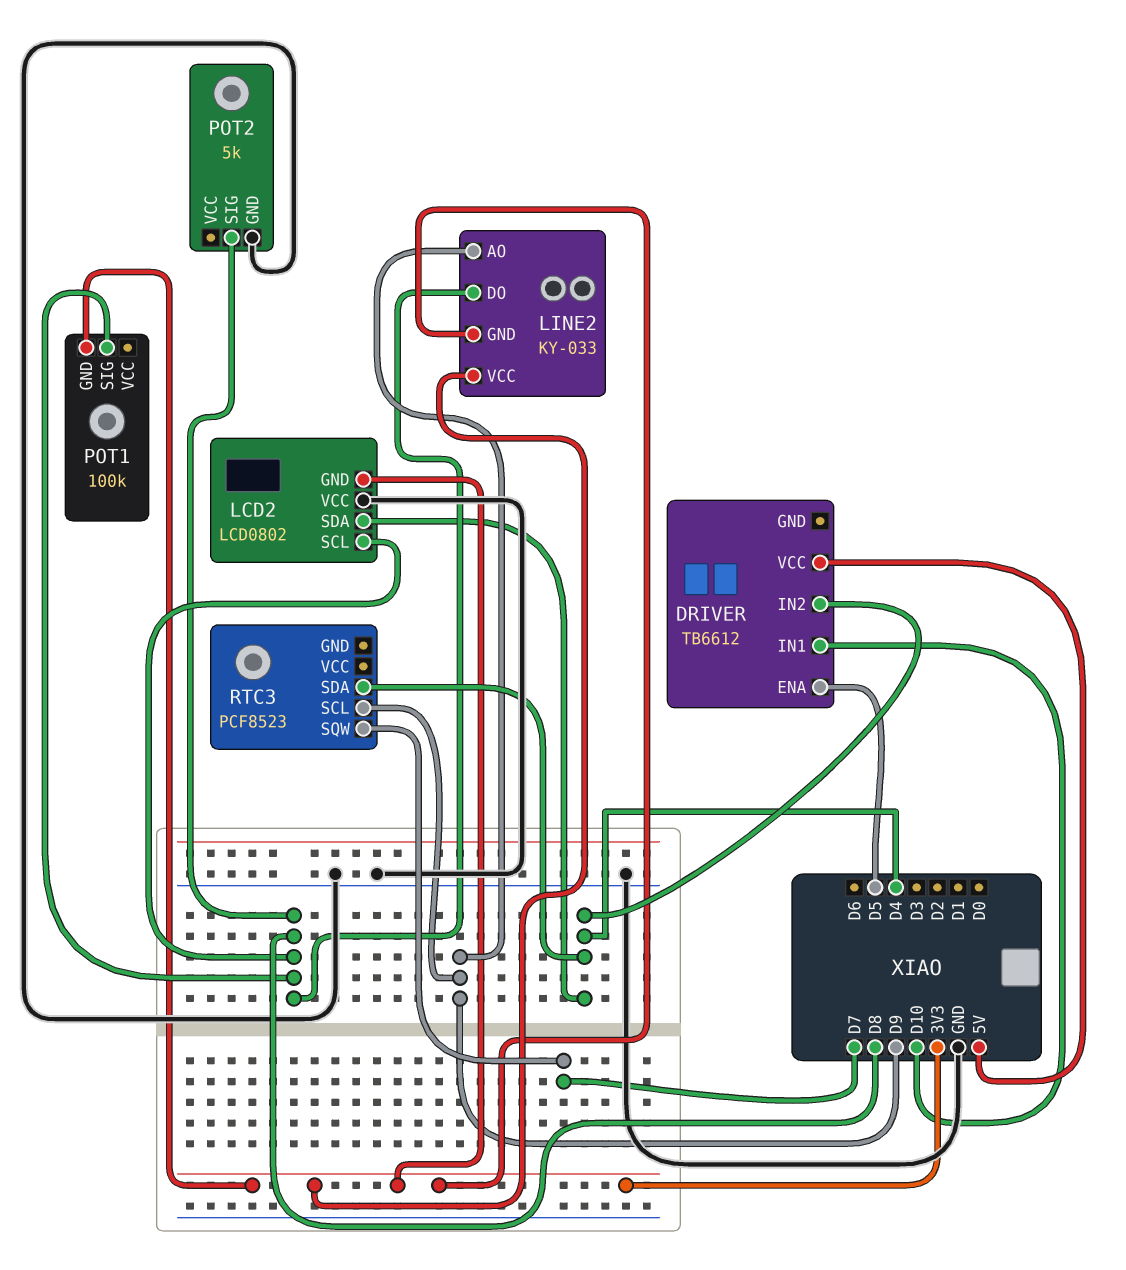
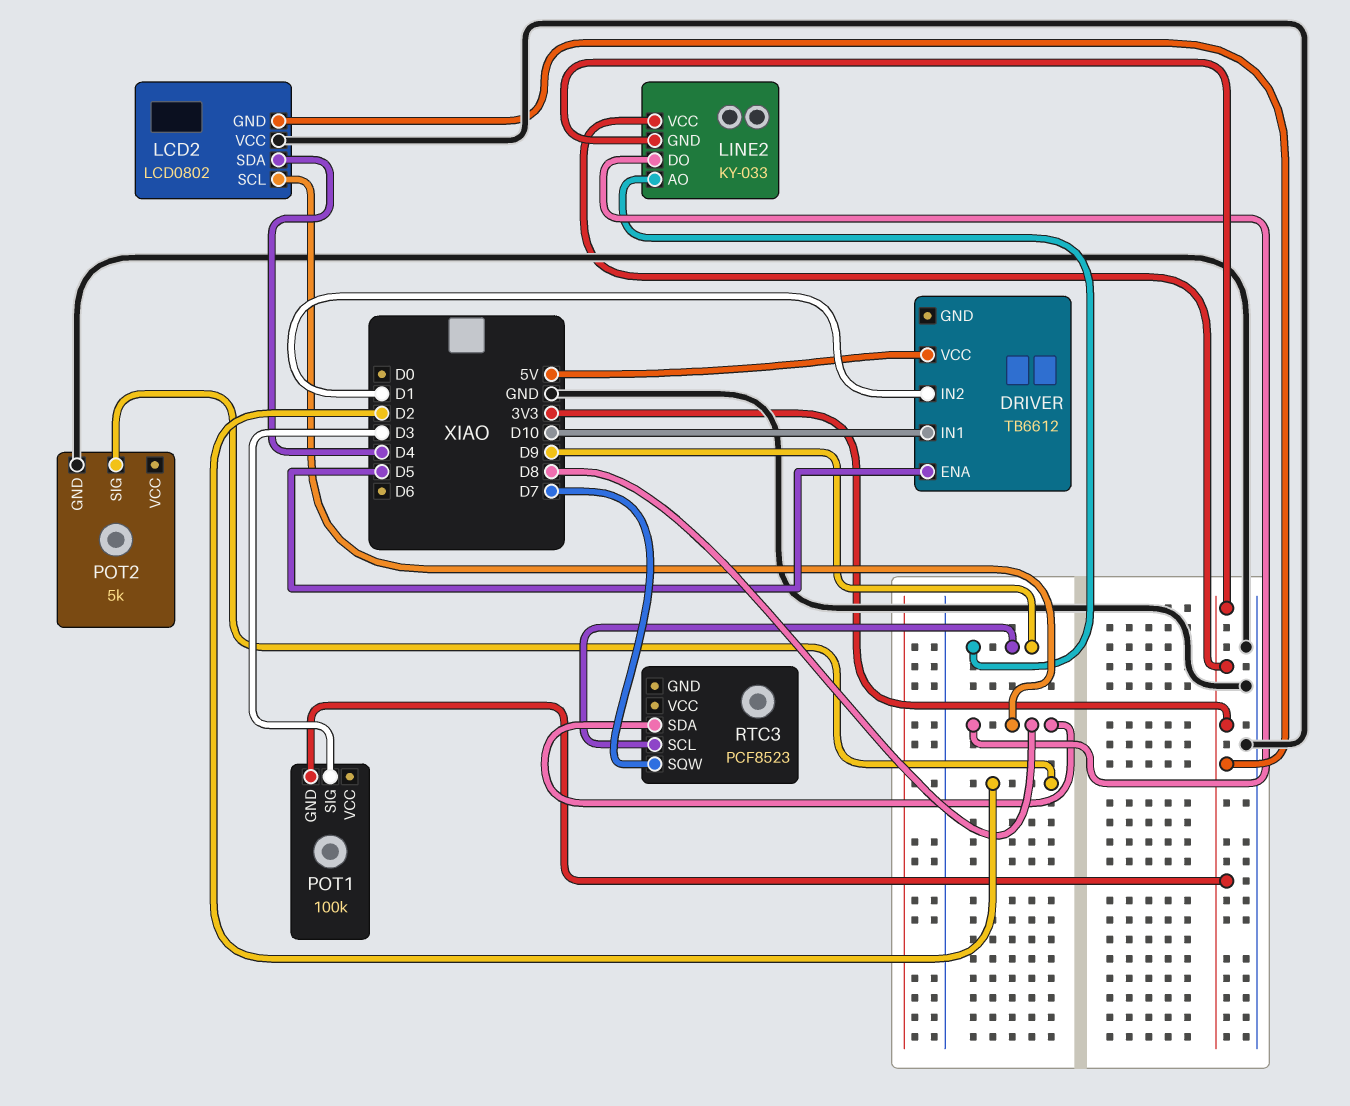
DRIVER pin IN2: D4 -> D1
POT1 pin SIG: D8 -> D3
POT2 pin SIG: D8 -> D2
RTC3 pin SDA: D4 -> D8

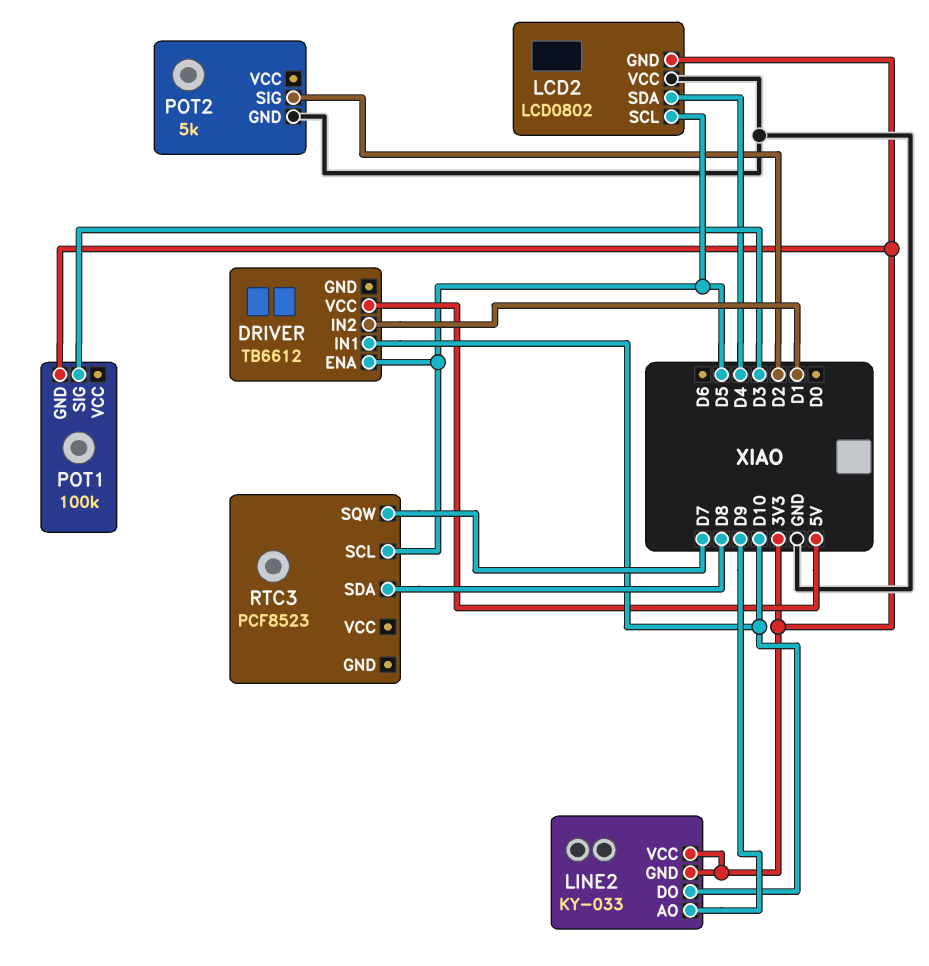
LCD2 pin SCL: D8 -> D5
LINE2 pin DO: D8 -> D10
RTC3 pin SCL: D9 -> D5

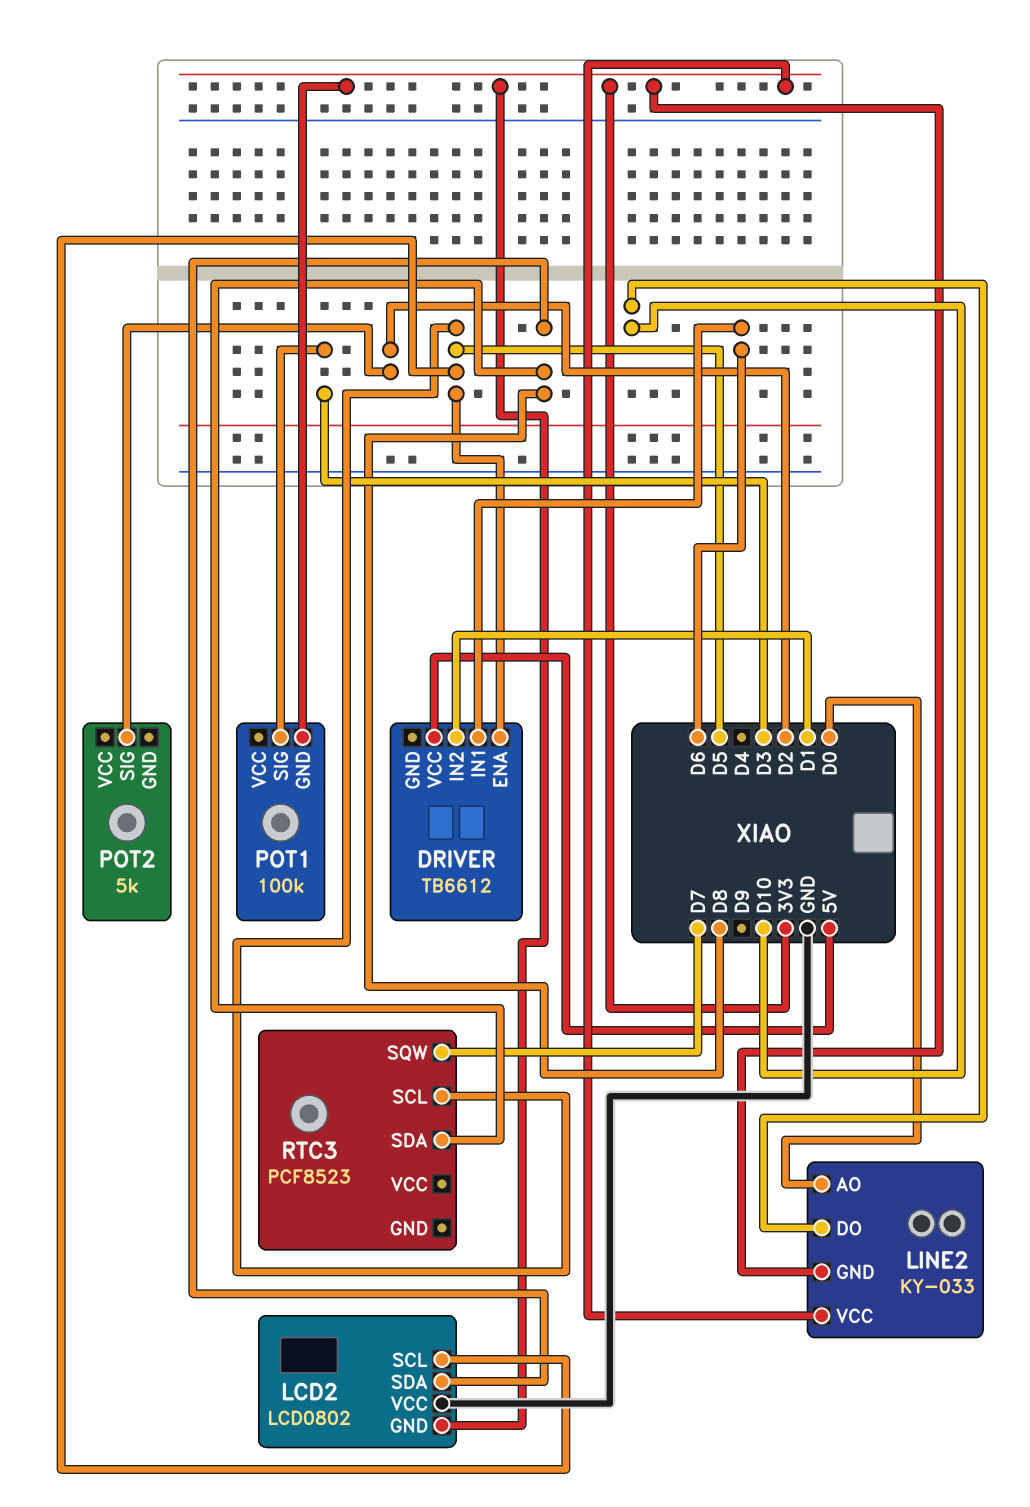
DRIVER pin IN1: D10 -> D6
LCD2 pin SDA: D4 -> D8
LINE2 pin AO: D9 -> D0
POT2 pin GND: GND -> none

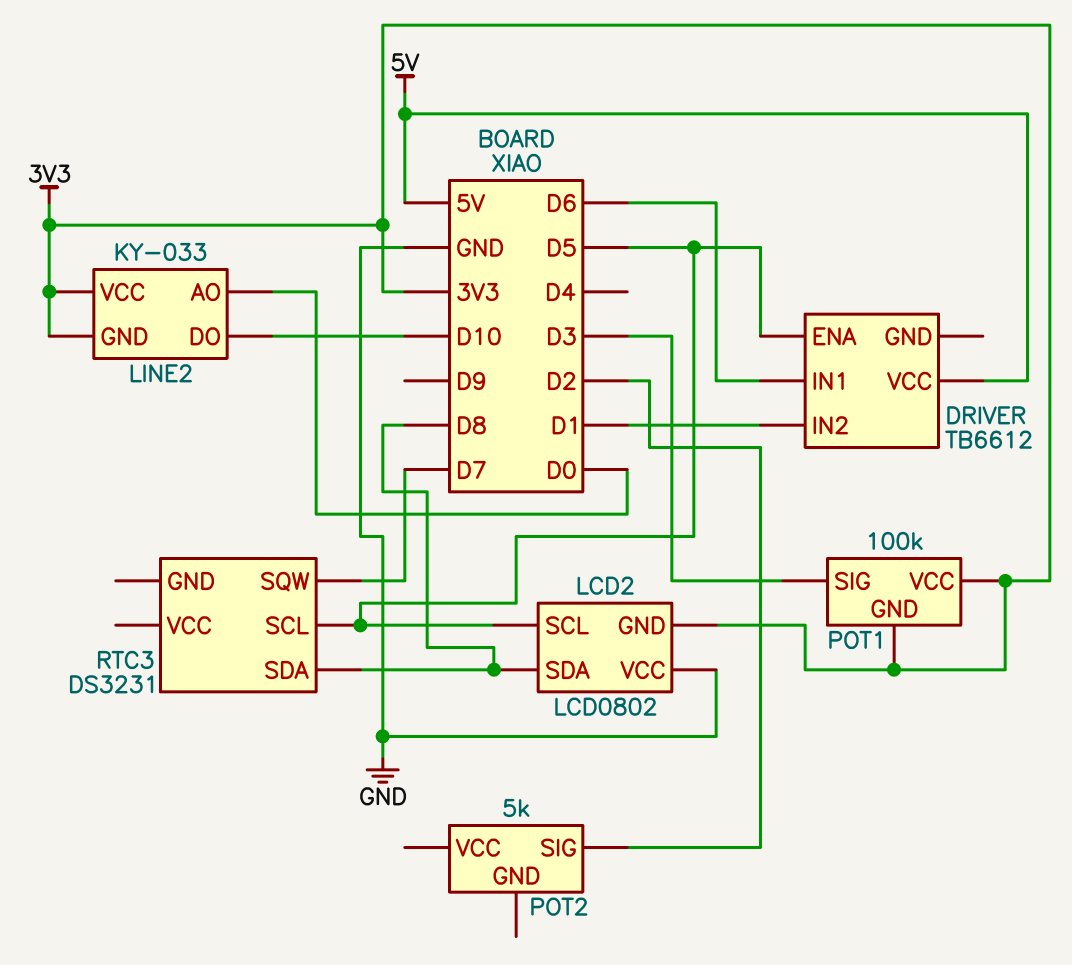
POT1 pin VCC: none -> 3V3
RTC3: PCF8523 -> DS3231

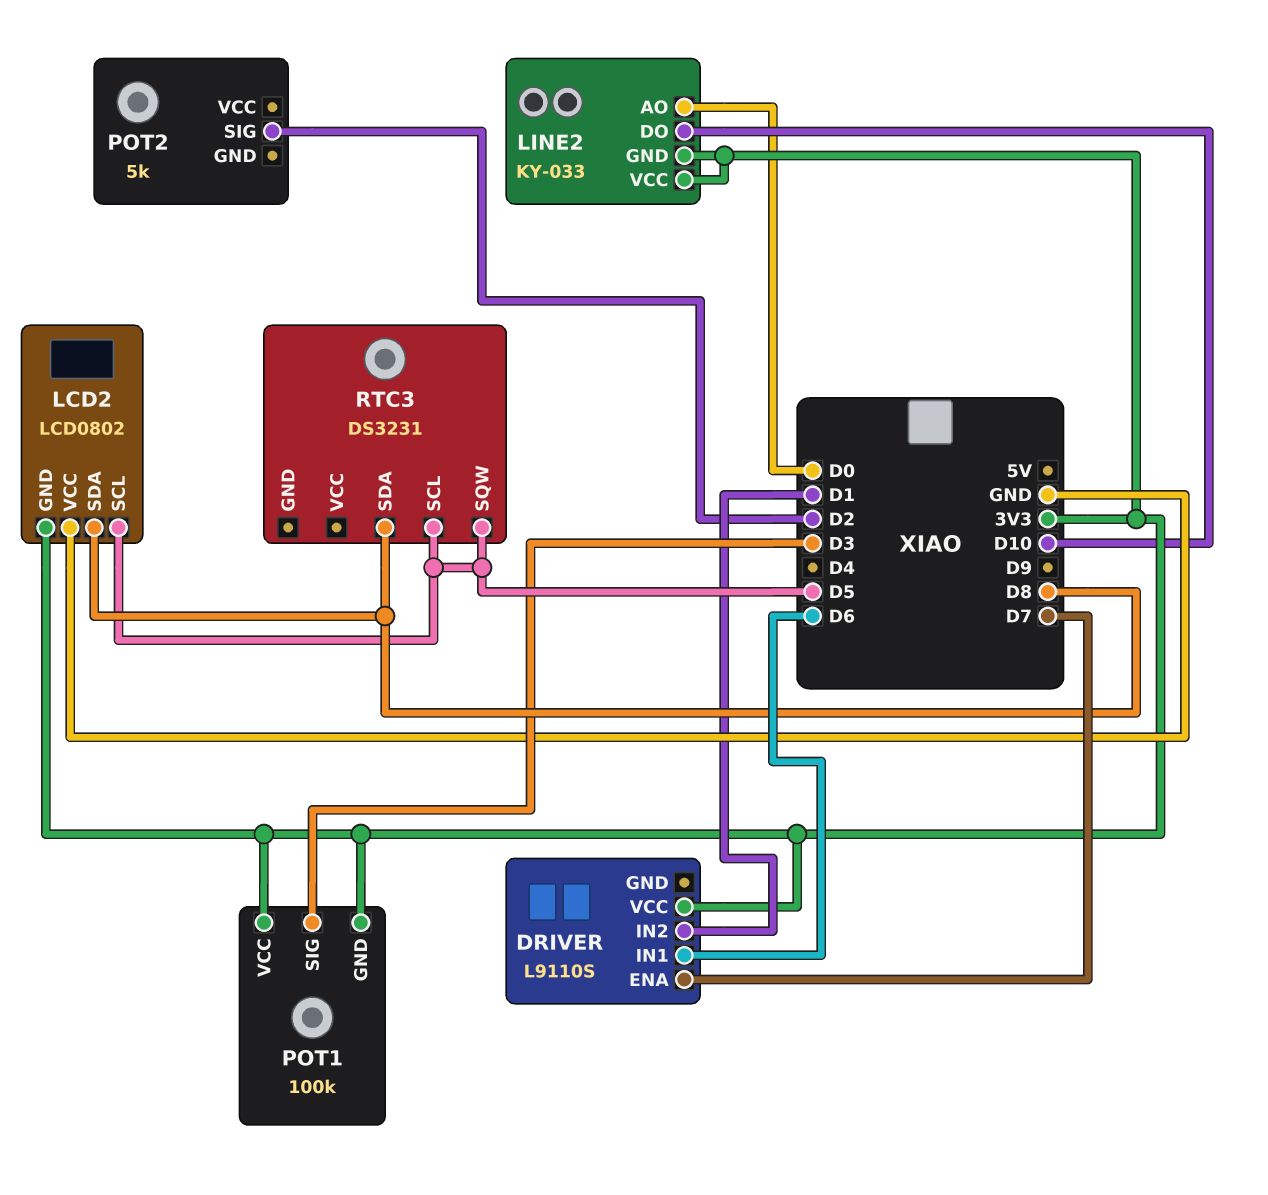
DRIVER: TB6612 -> L9110S
DRIVER pin ENA: D5 -> D7
DRIVER pin VCC: 5V -> 3V3
RTC3 pin SQW: D7 -> D5

